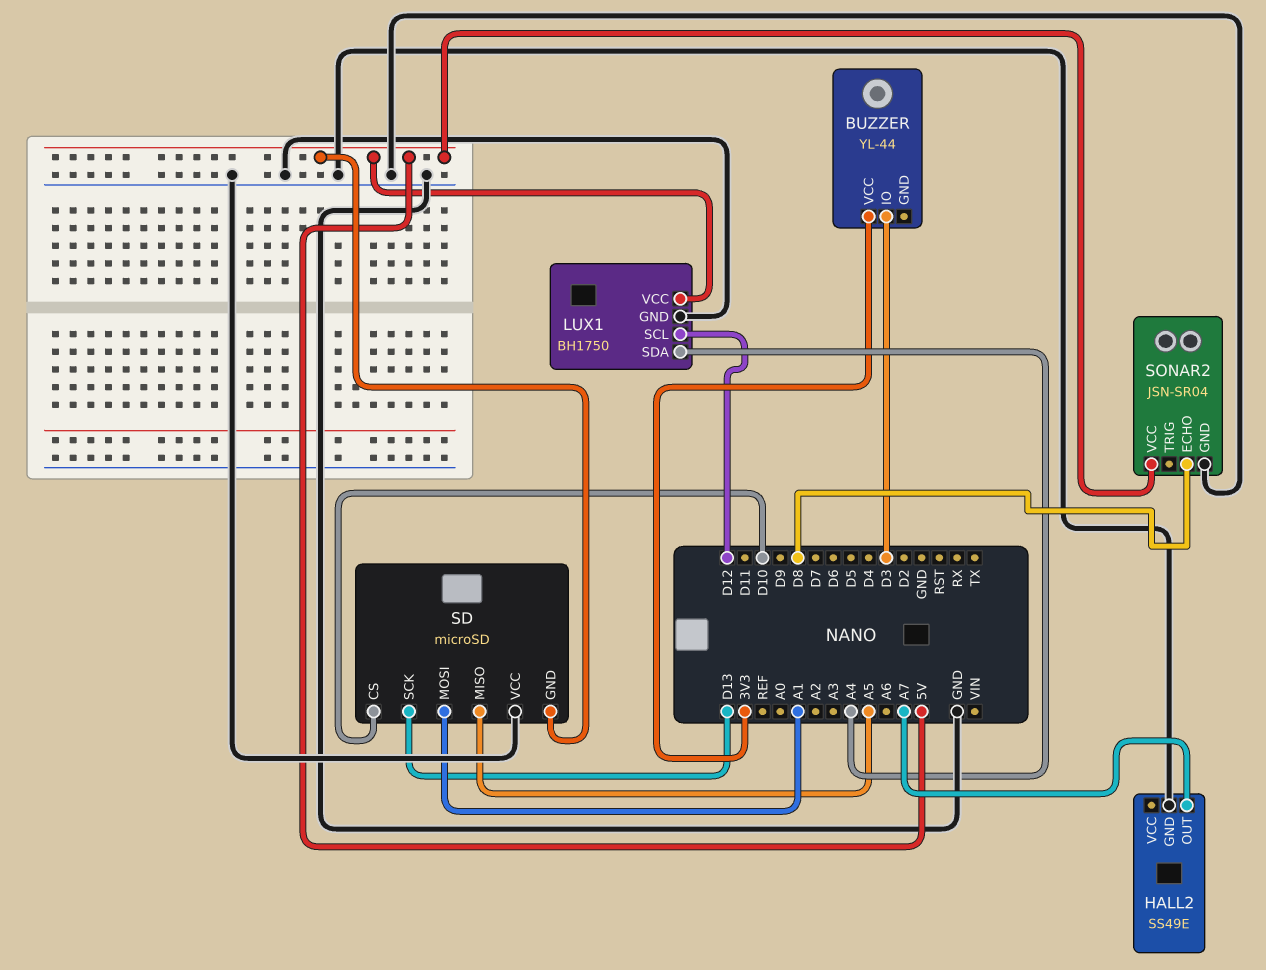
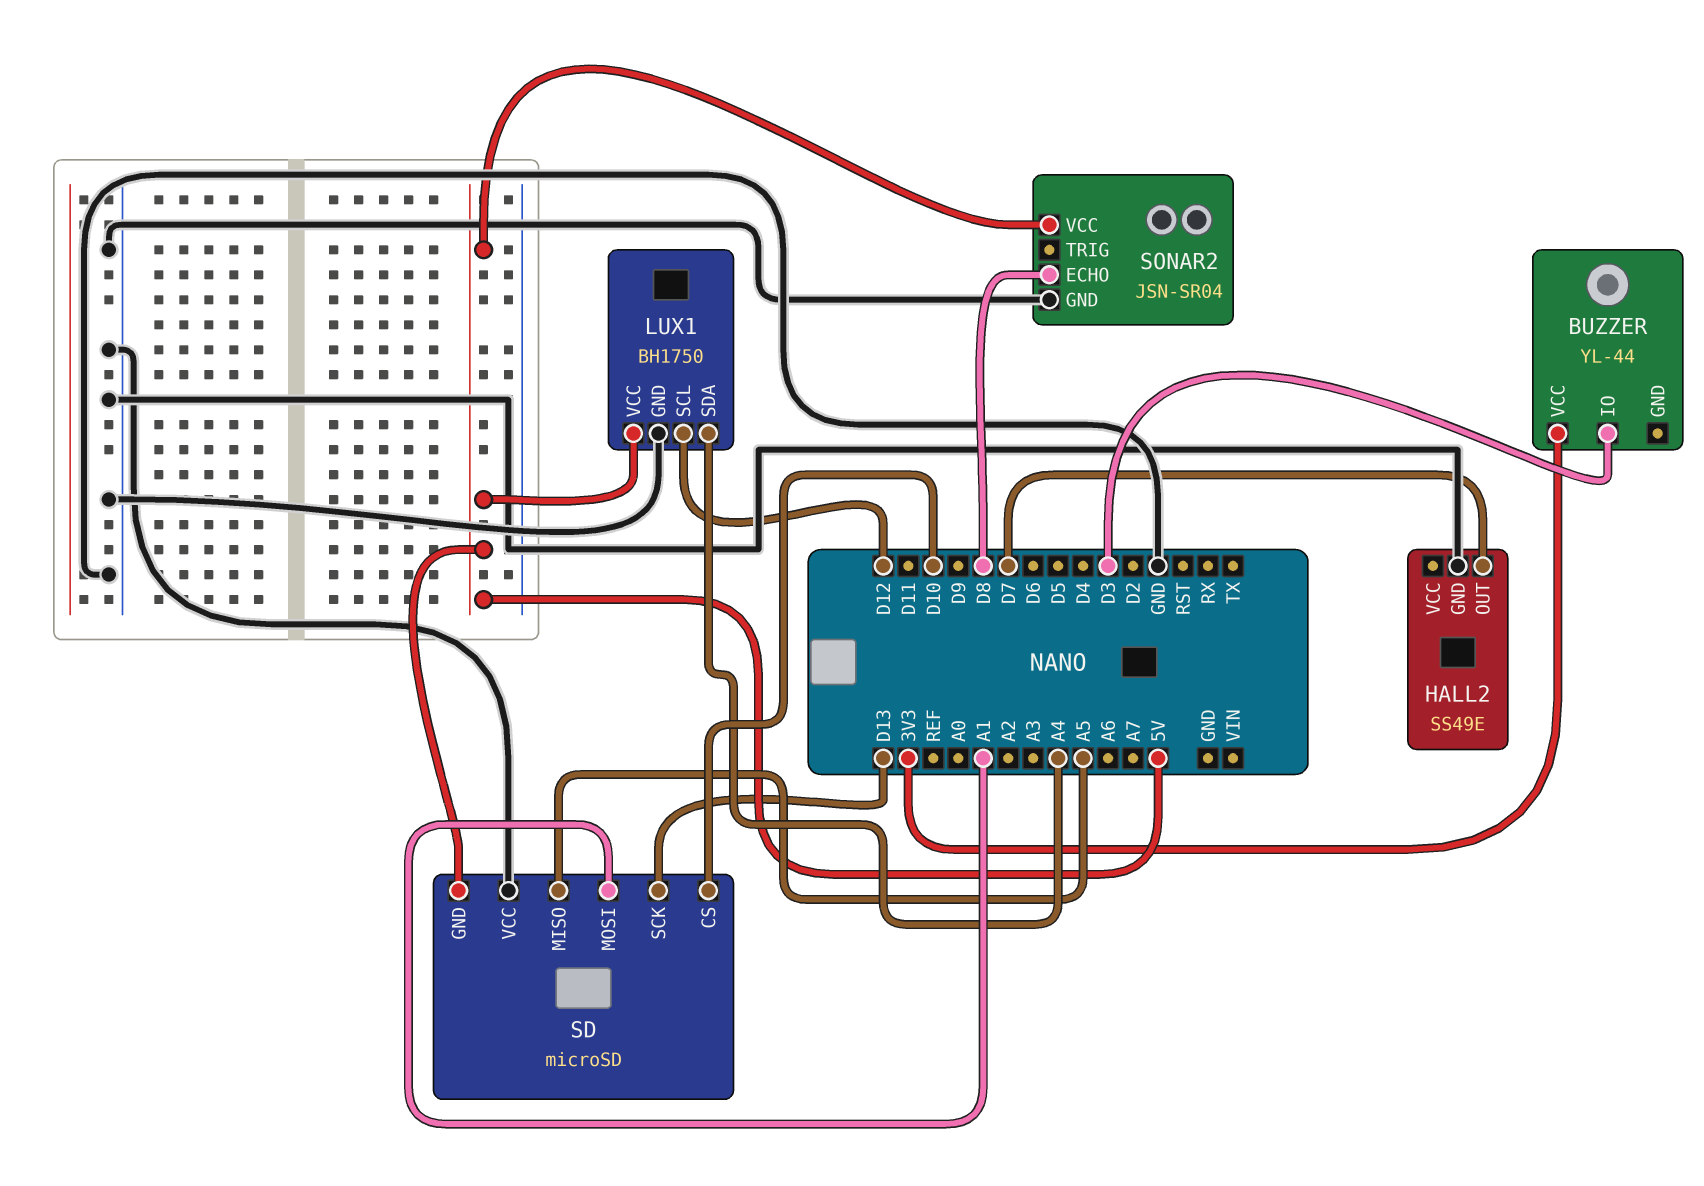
HALL2 pin OUT: A7 -> D7

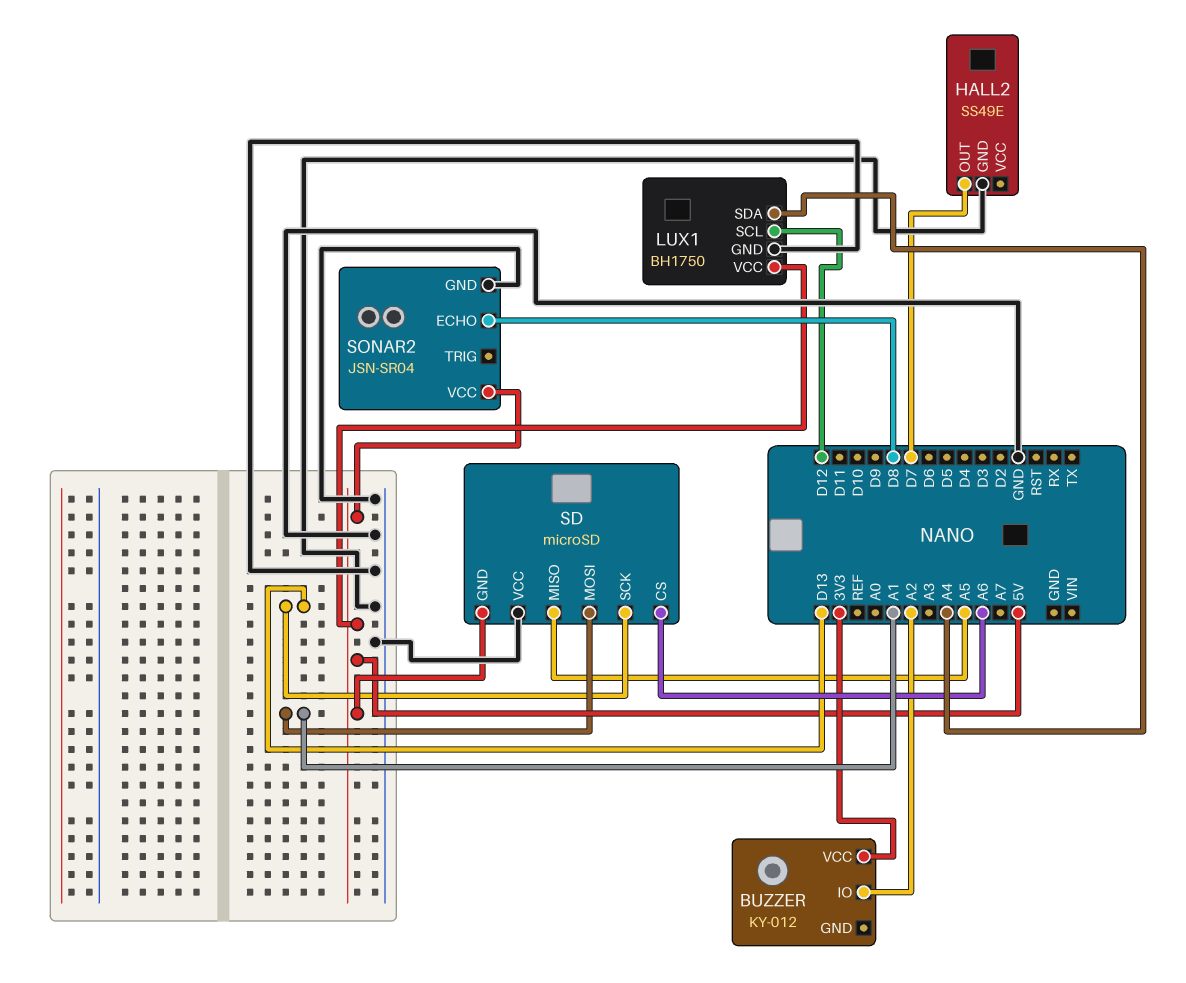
BUZZER: YL-44 -> KY-012
BUZZER pin IO: D3 -> A2
SD pin CS: D10 -> A6

